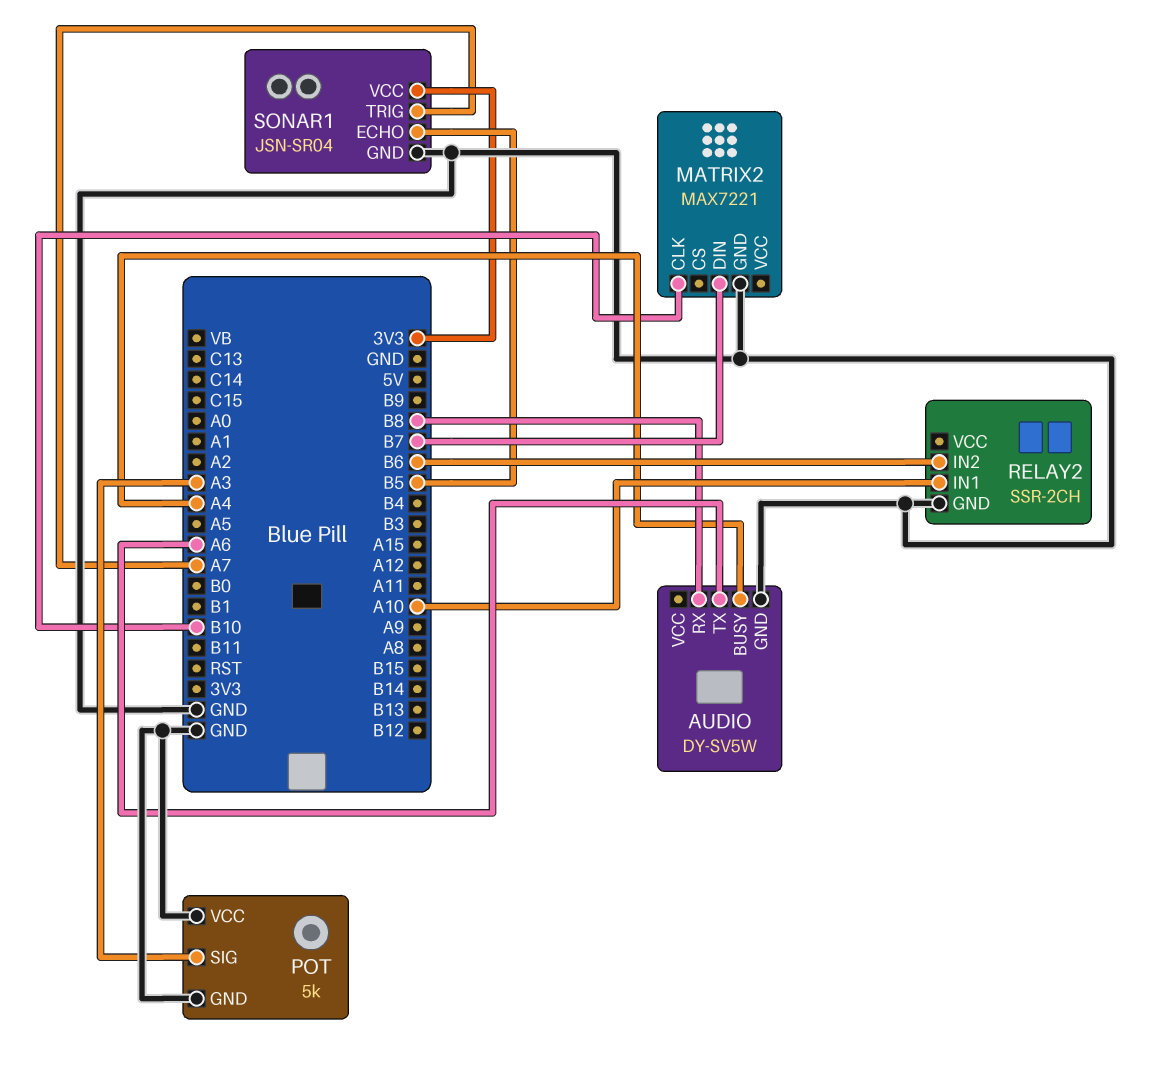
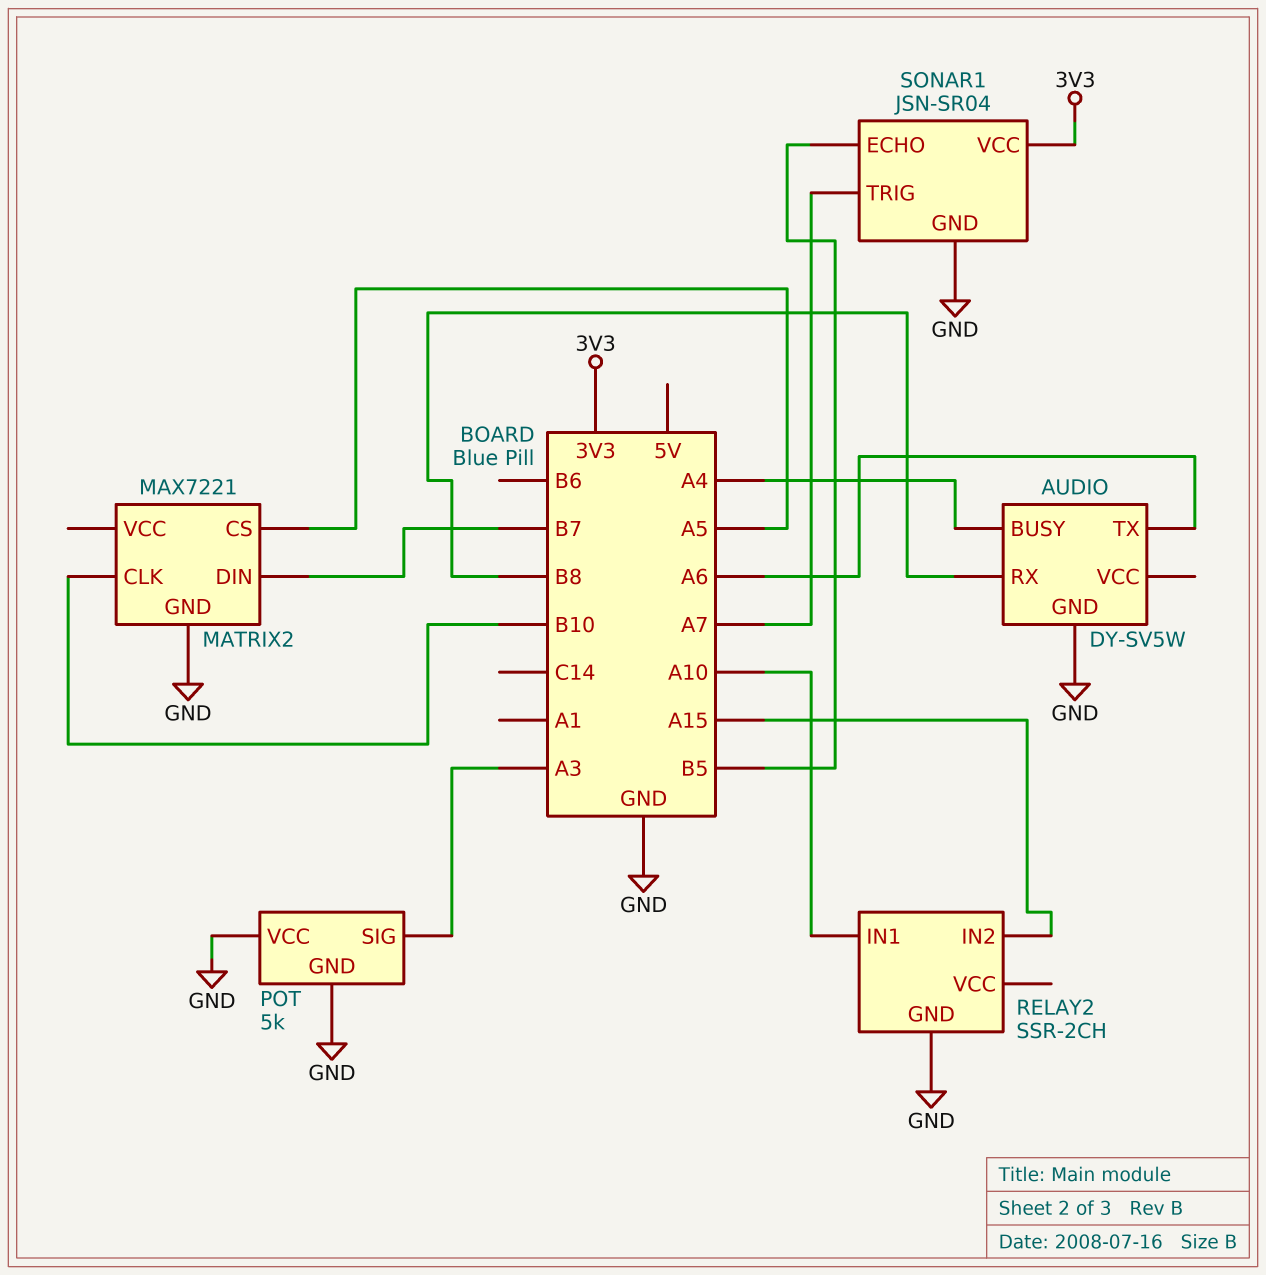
MATRIX2 pin CS: none -> A5
RELAY2 pin IN2: B6 -> A15

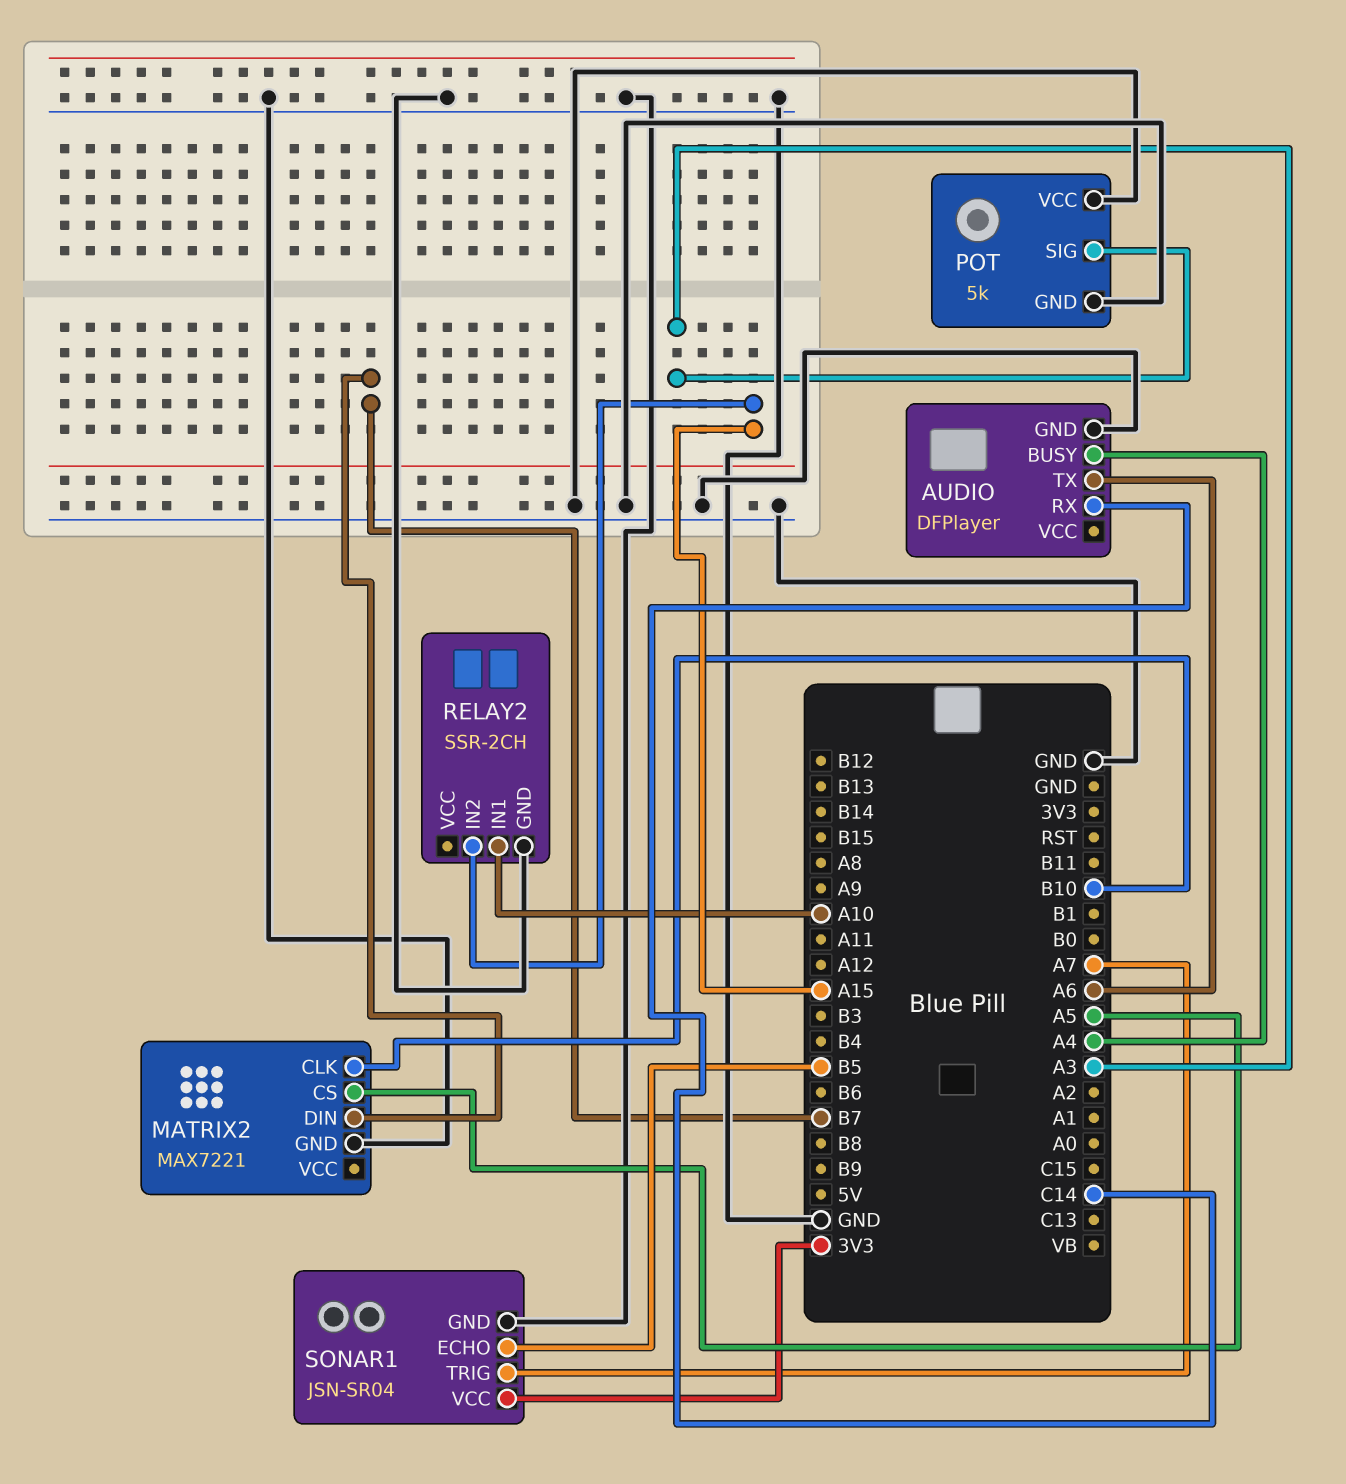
AUDIO: DY-SV5W -> DFPlayer
AUDIO pin RX: B8 -> C14

